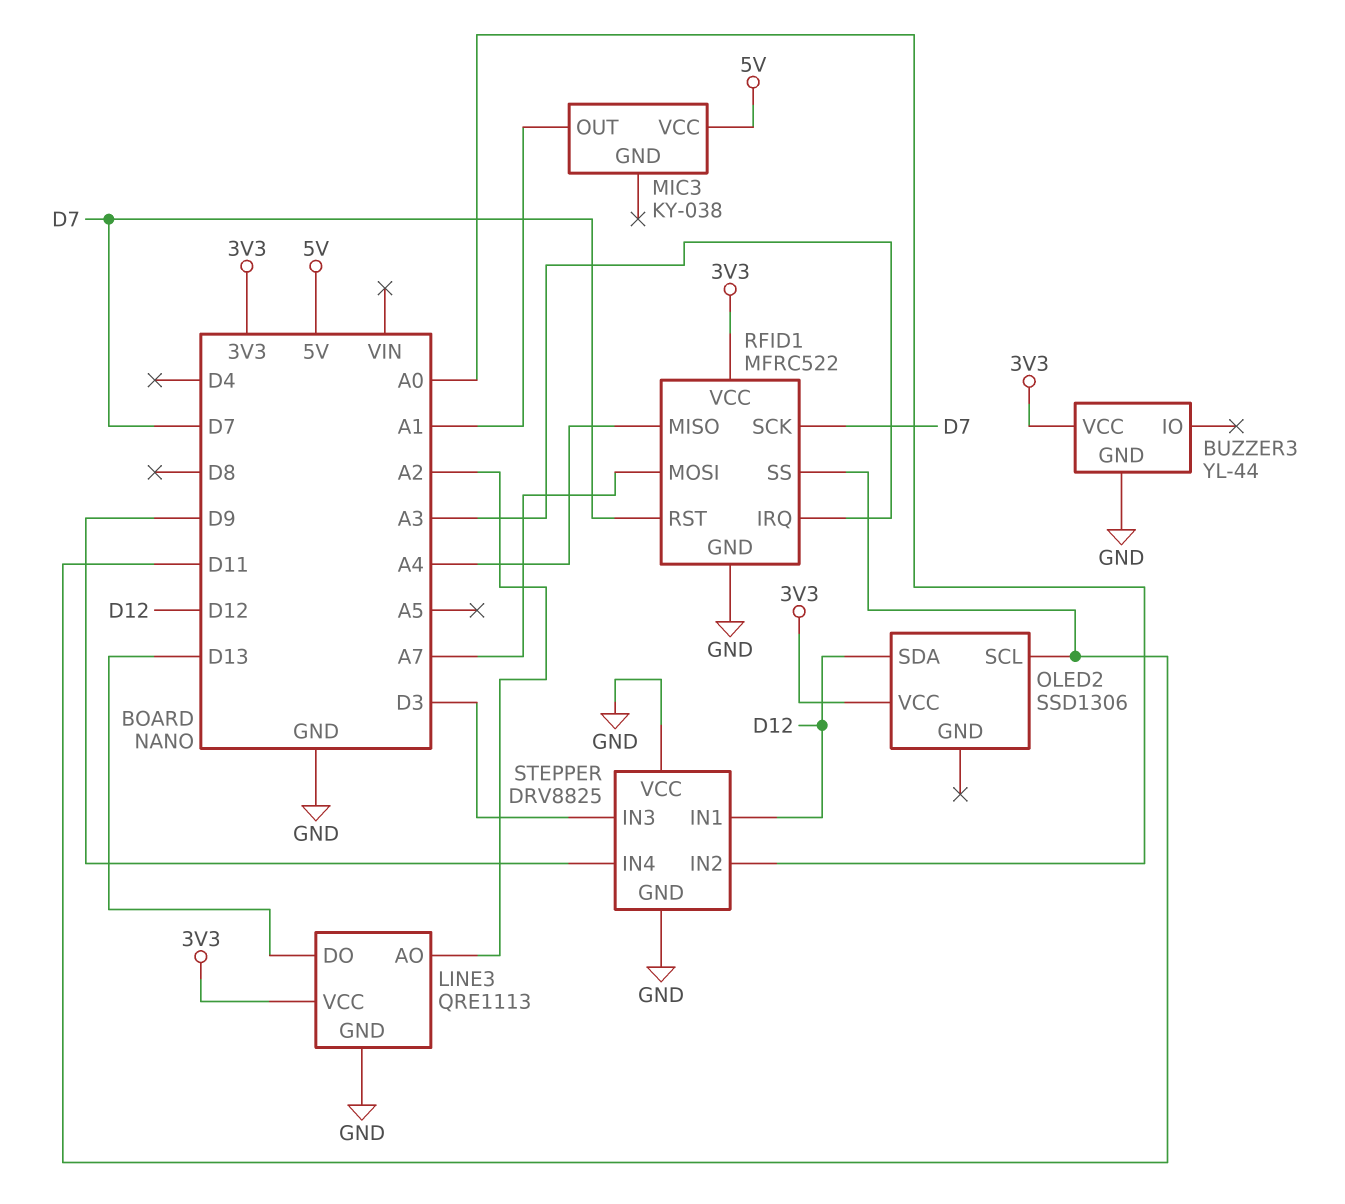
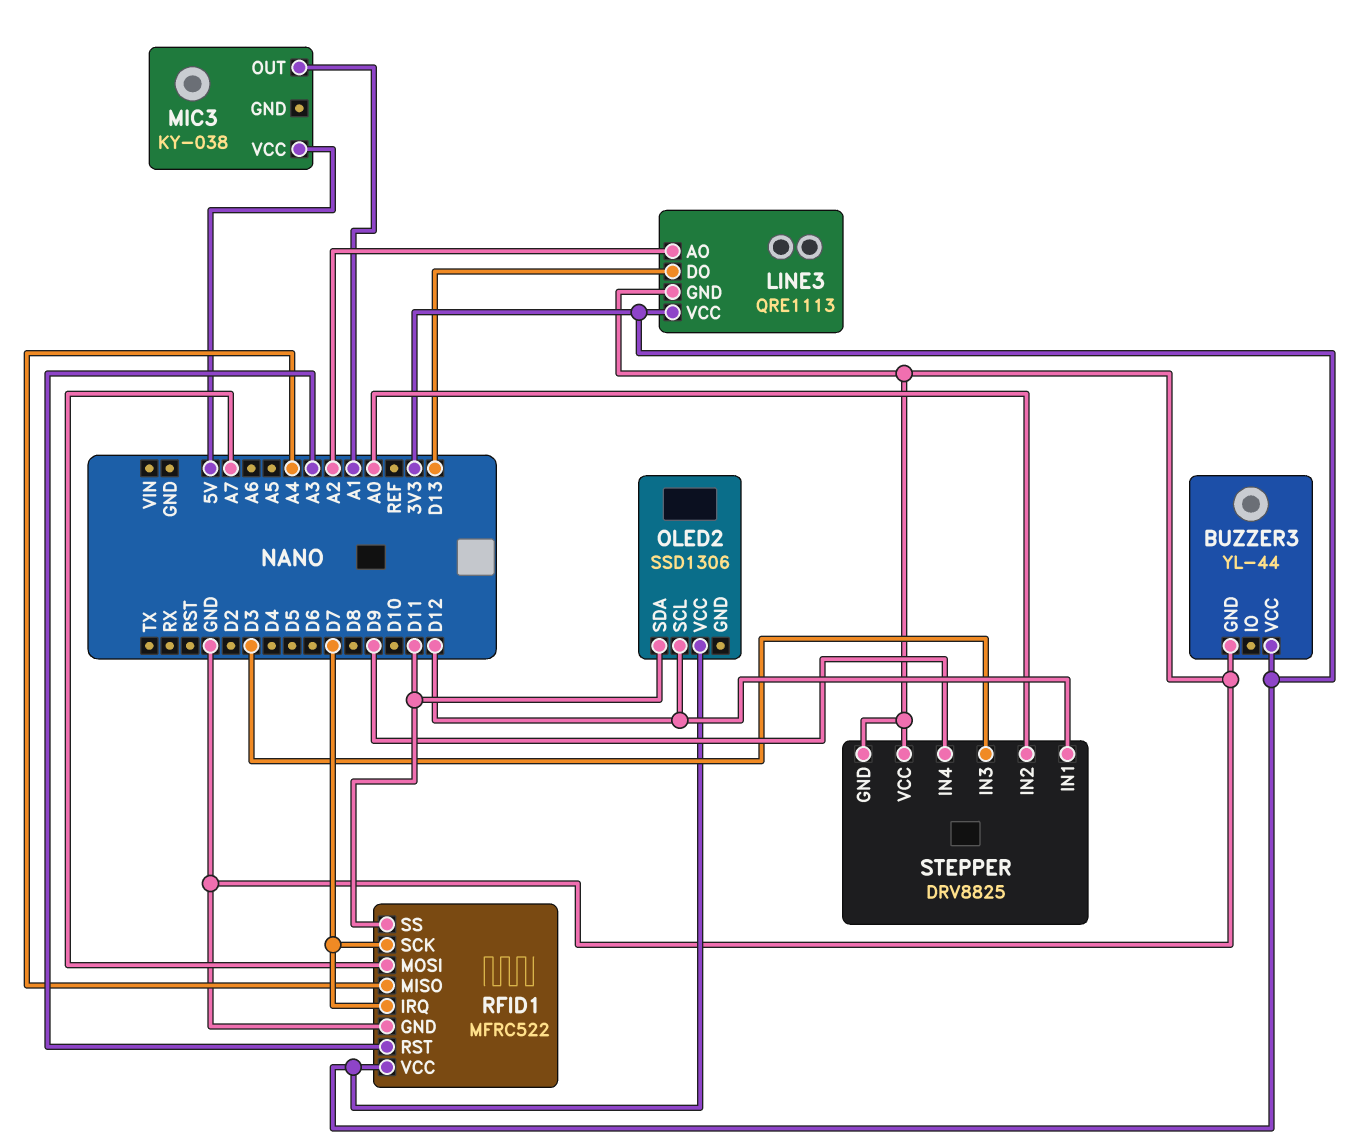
OLED2 pin SCL: D11 -> D12
OLED2 pin SDA: D12 -> D11
RFID1 pin IRQ: A3 -> D7
RFID1 pin RST: D7 -> A3

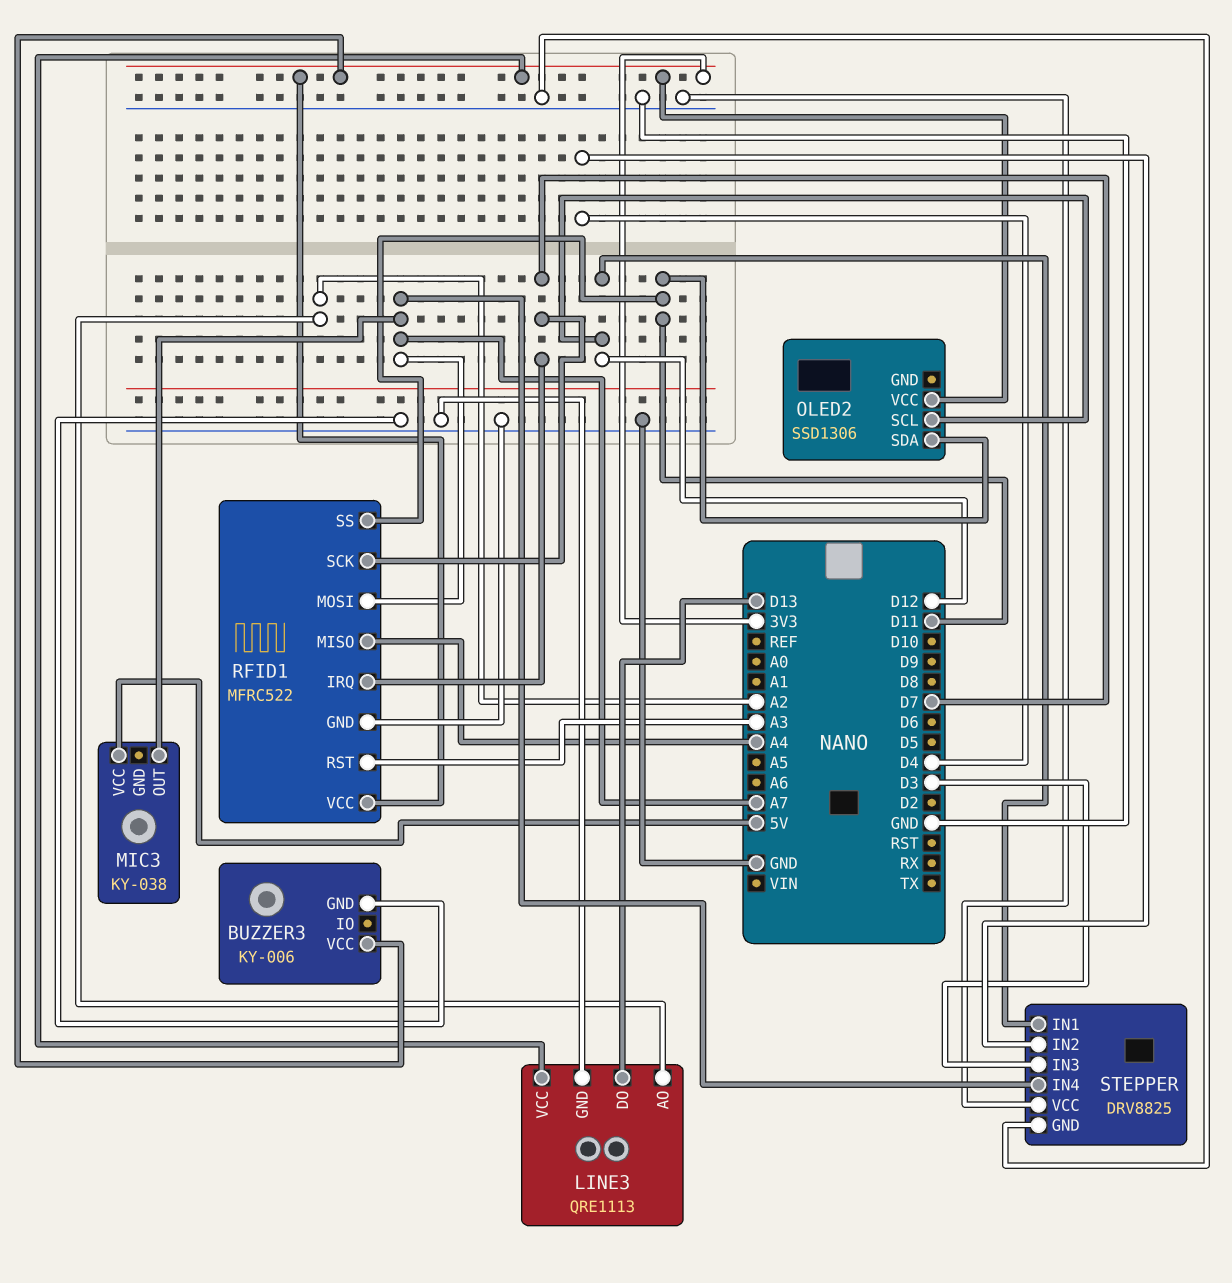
BUZZER3: YL-44 -> KY-006
MIC3 pin OUT: A1 -> A7
STEPPER pin IN2: A0 -> D4
STEPPER pin IN4: D9 -> A7

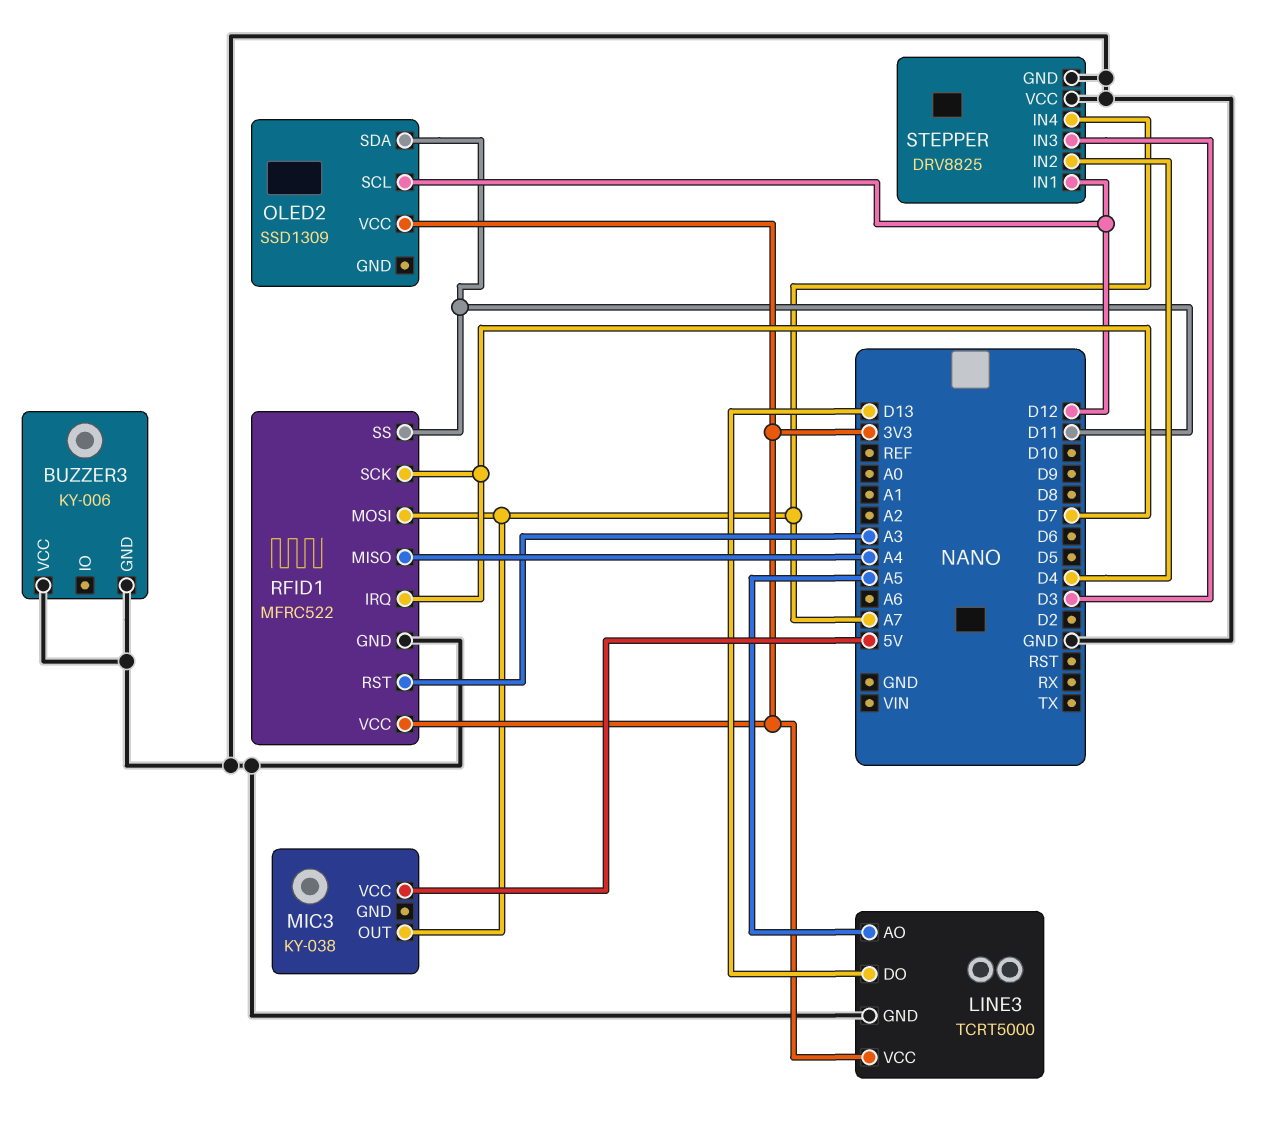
BUZZER3 pin VCC: 3V3 -> GND
LINE3: QRE1113 -> TCRT5000
LINE3 pin AO: A2 -> A5
OLED2: SSD1306 -> SSD1309

